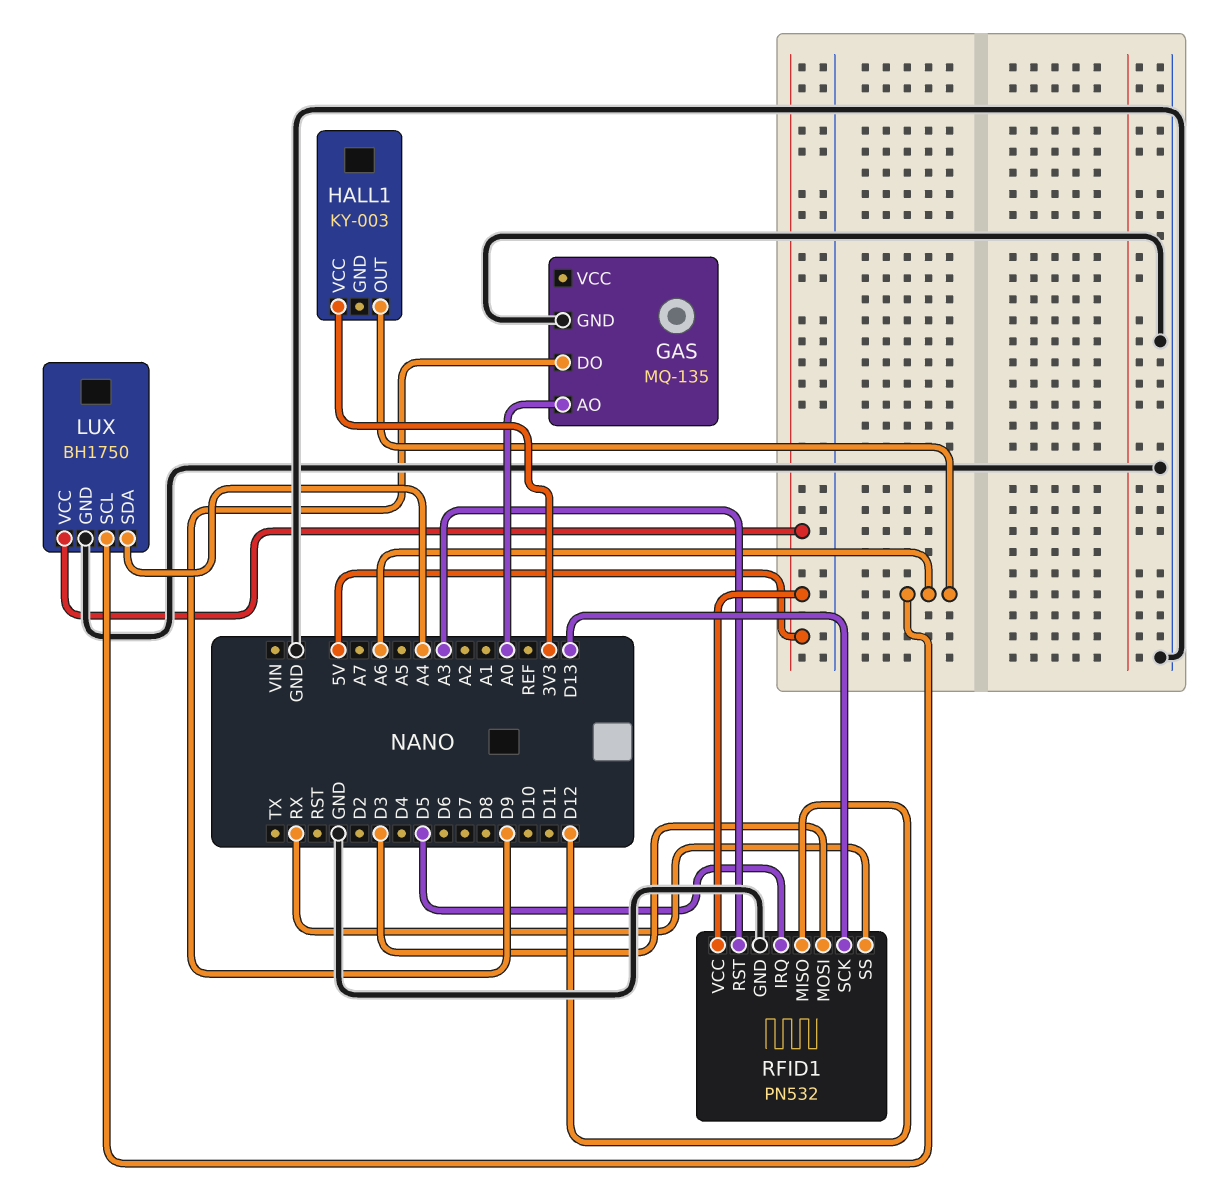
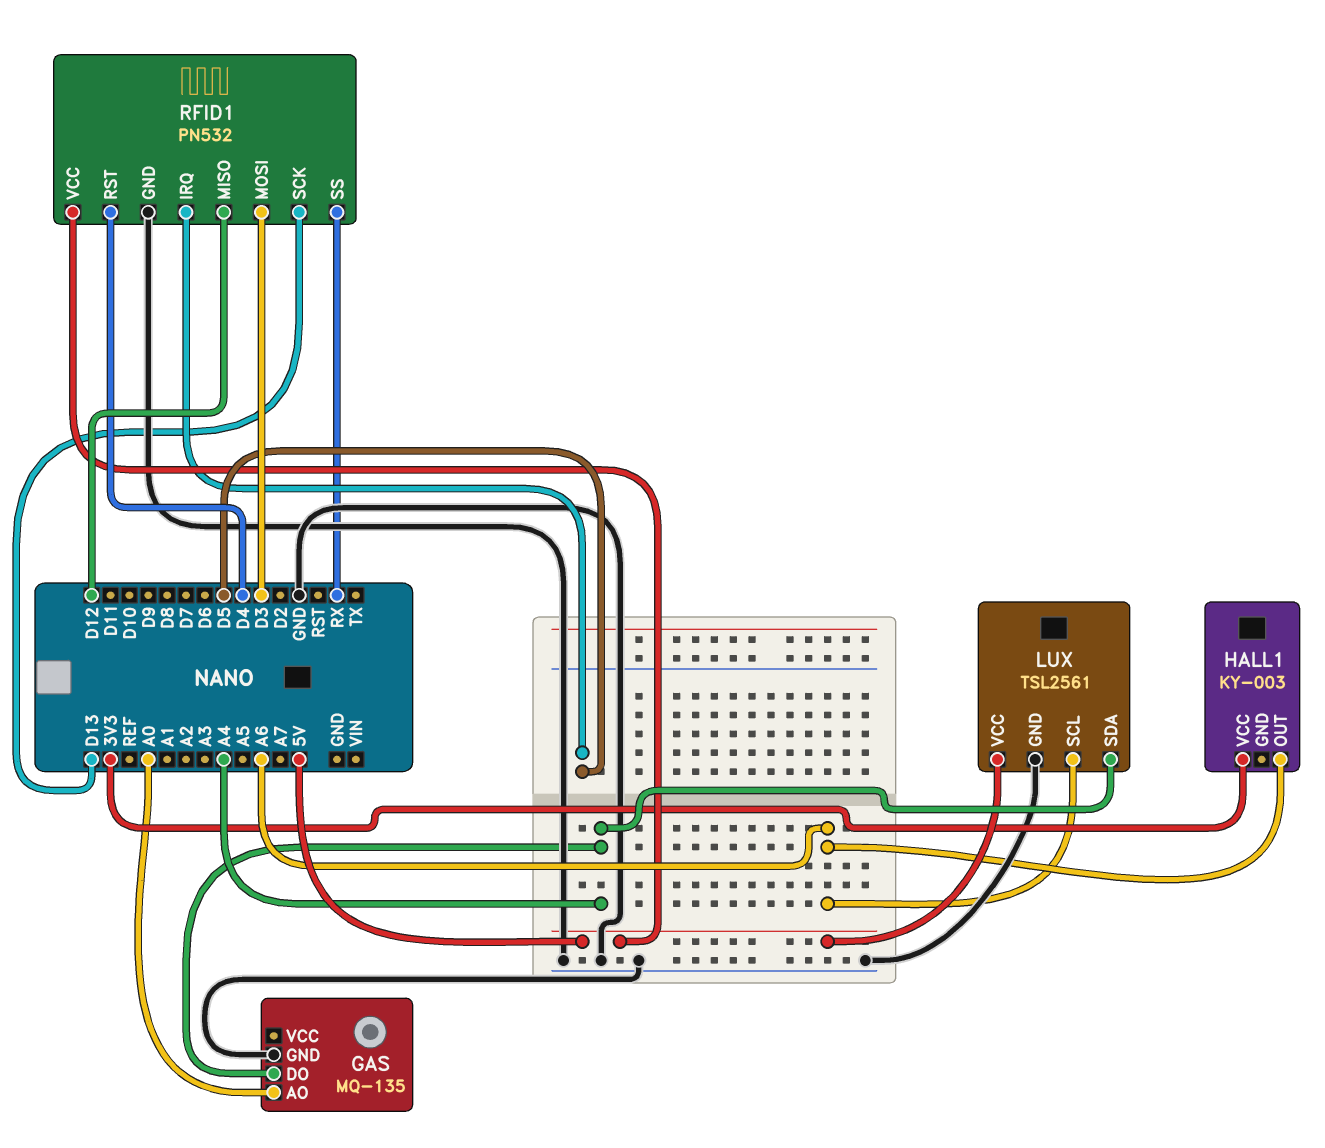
GAS pin DO: D9 -> A4
LUX: BH1750 -> TSL2561
RFID1 pin RST: A3 -> D4

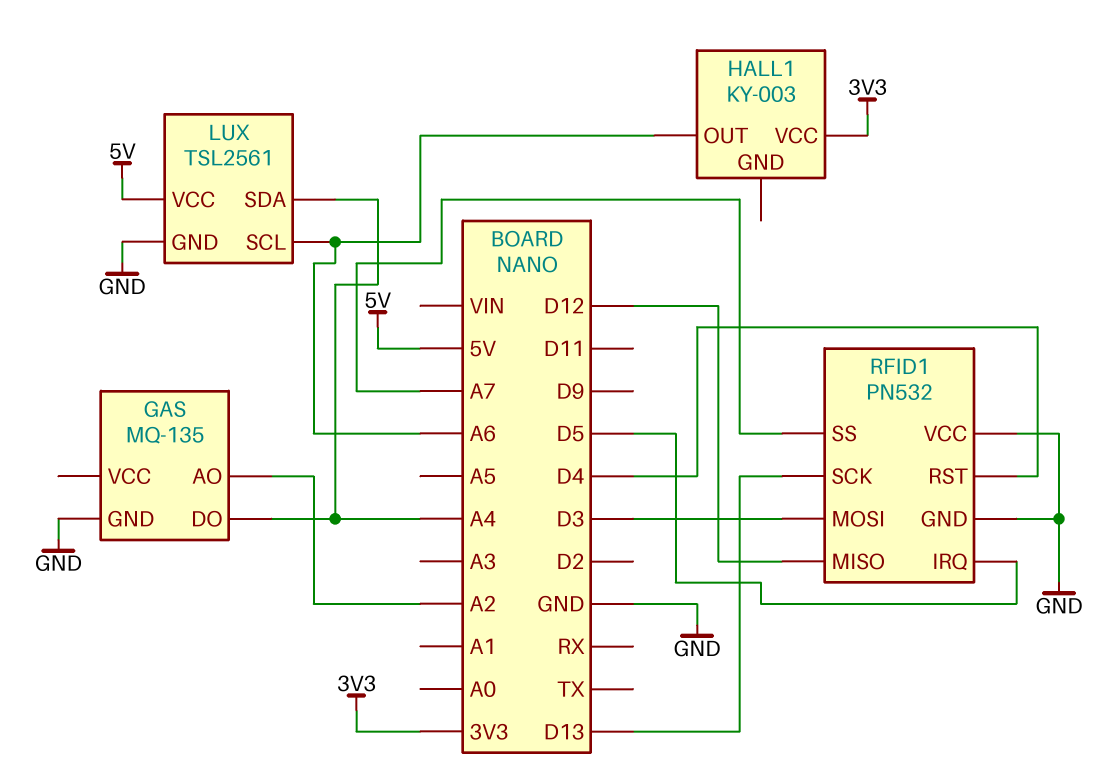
GAS pin AO: A0 -> A2
RFID1 pin SS: RX -> A7
RFID1 pin VCC: 5V -> GND

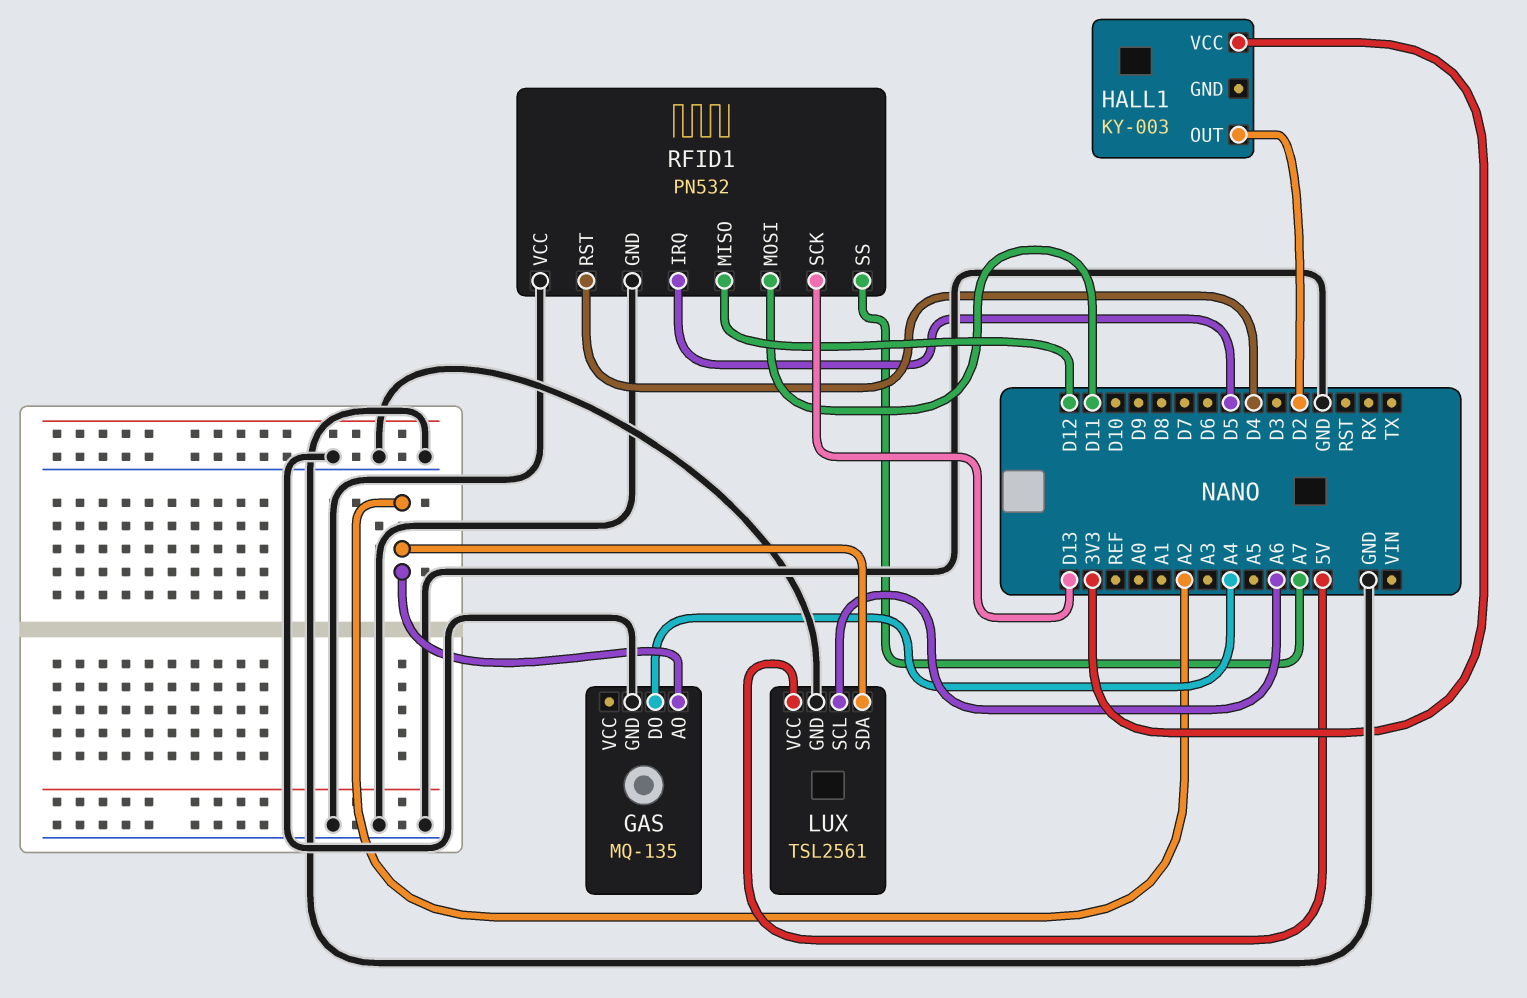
HALL1 pin OUT: A6 -> D2
LUX pin SDA: A4 -> A2
RFID1 pin MOSI: D3 -> D11

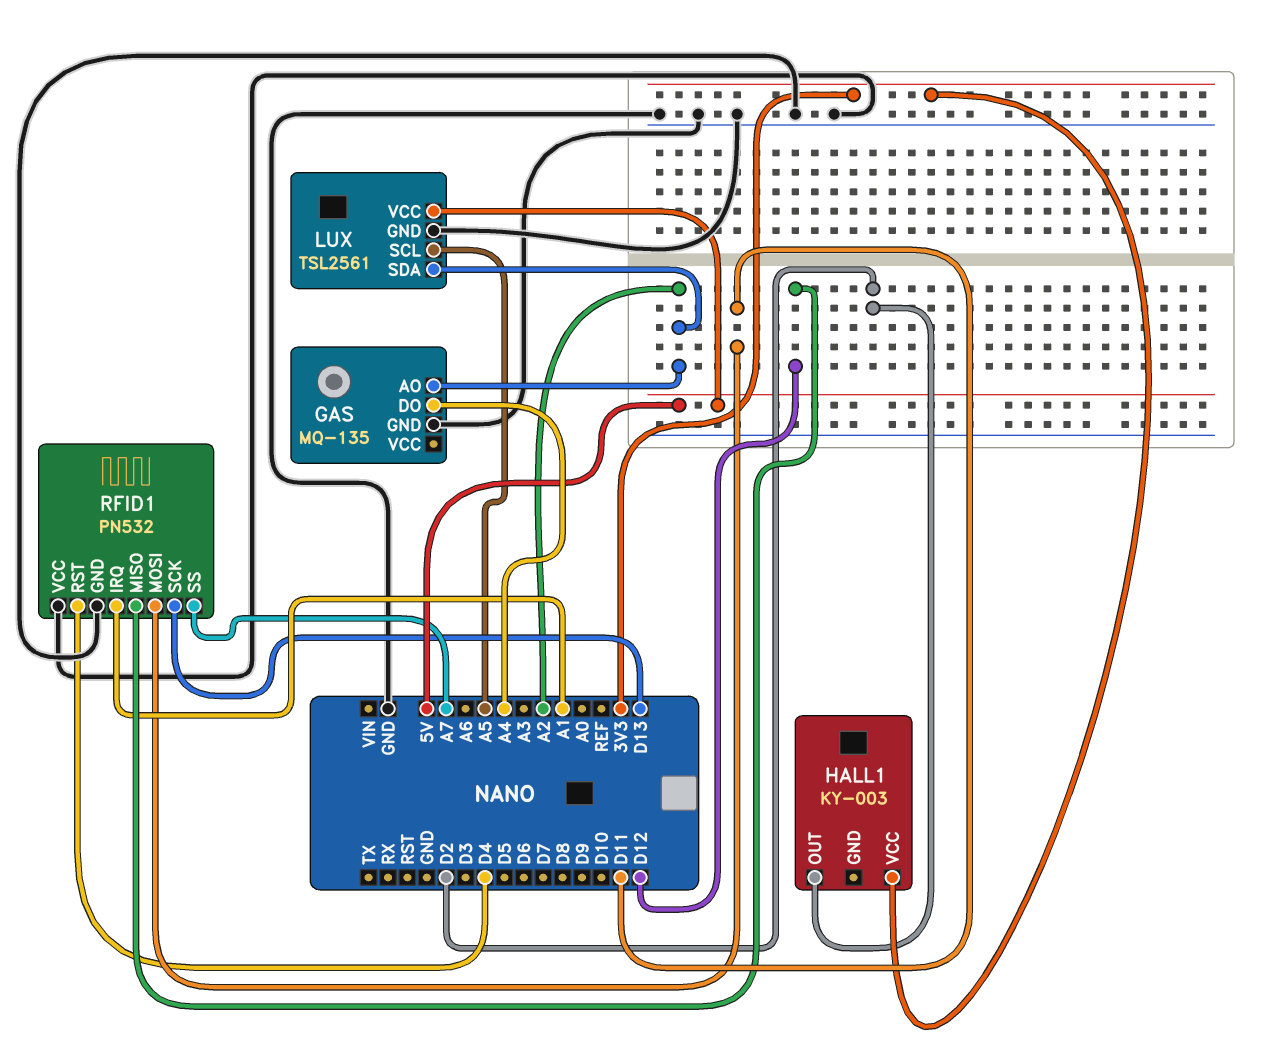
LUX pin SCL: A6 -> A5
RFID1 pin IRQ: D5 -> A1

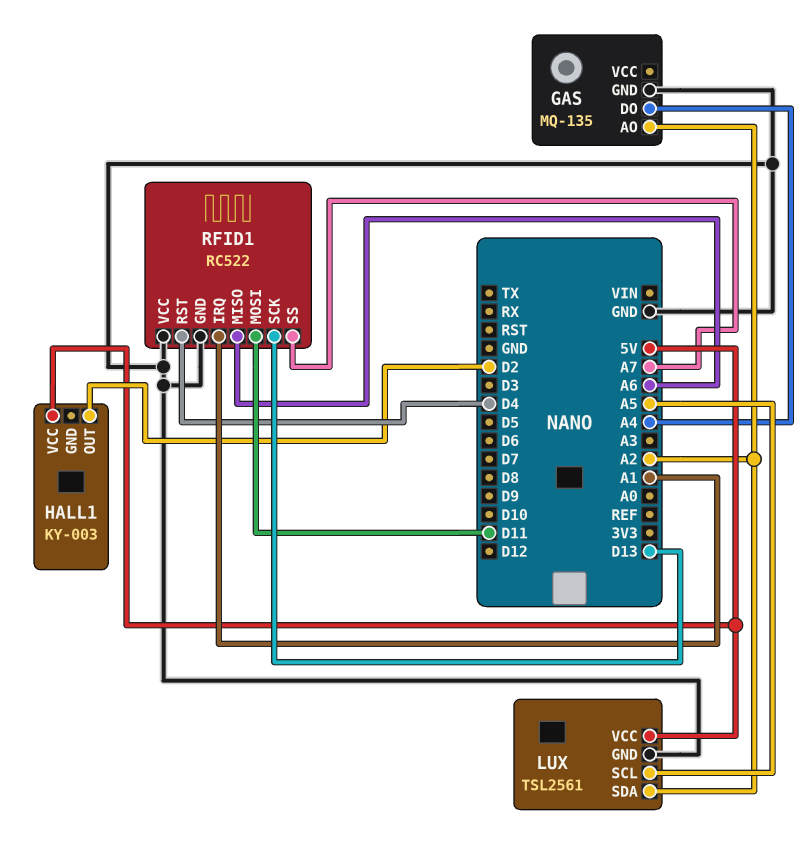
HALL1 pin VCC: 3V3 -> 5V
RFID1: PN532 -> RC522
RFID1 pin MISO: D12 -> A6

